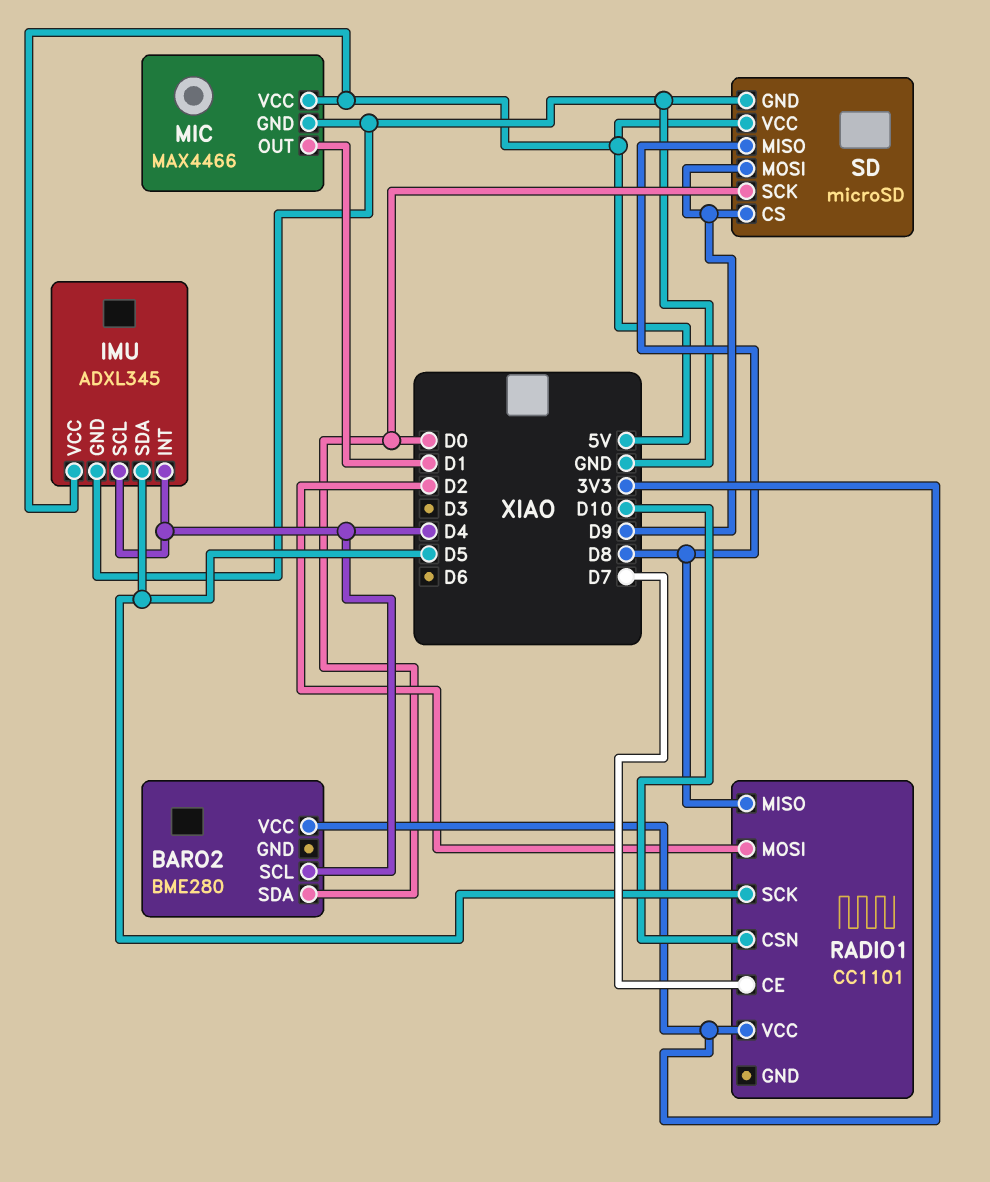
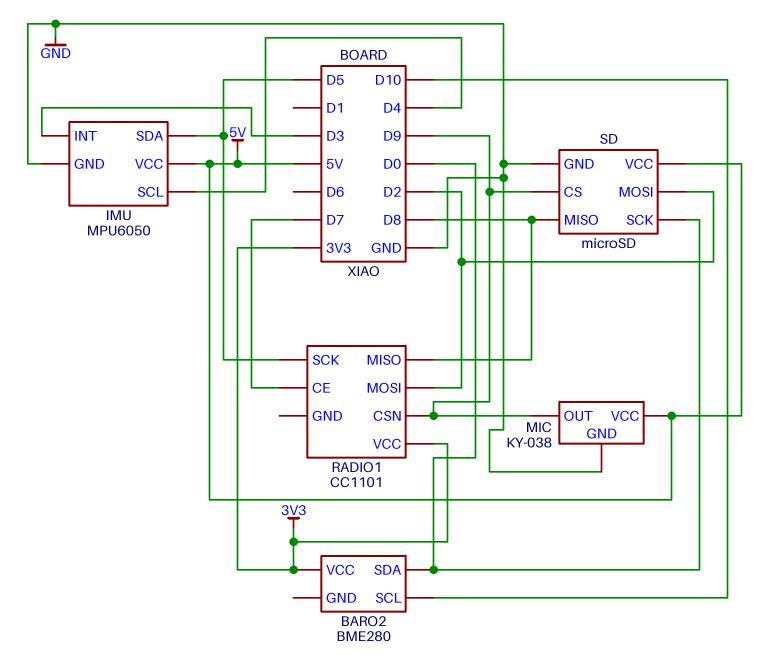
BARO2 pin SCL: D4 -> D10
IMU: ADXL345 -> MPU6050
IMU pin INT: D4 -> D3
MIC: MAX4466 -> KY-038
MIC pin OUT: D1 -> D9
RADIO1 pin CSN: D10 -> D9
SD pin MOSI: D9 -> D2

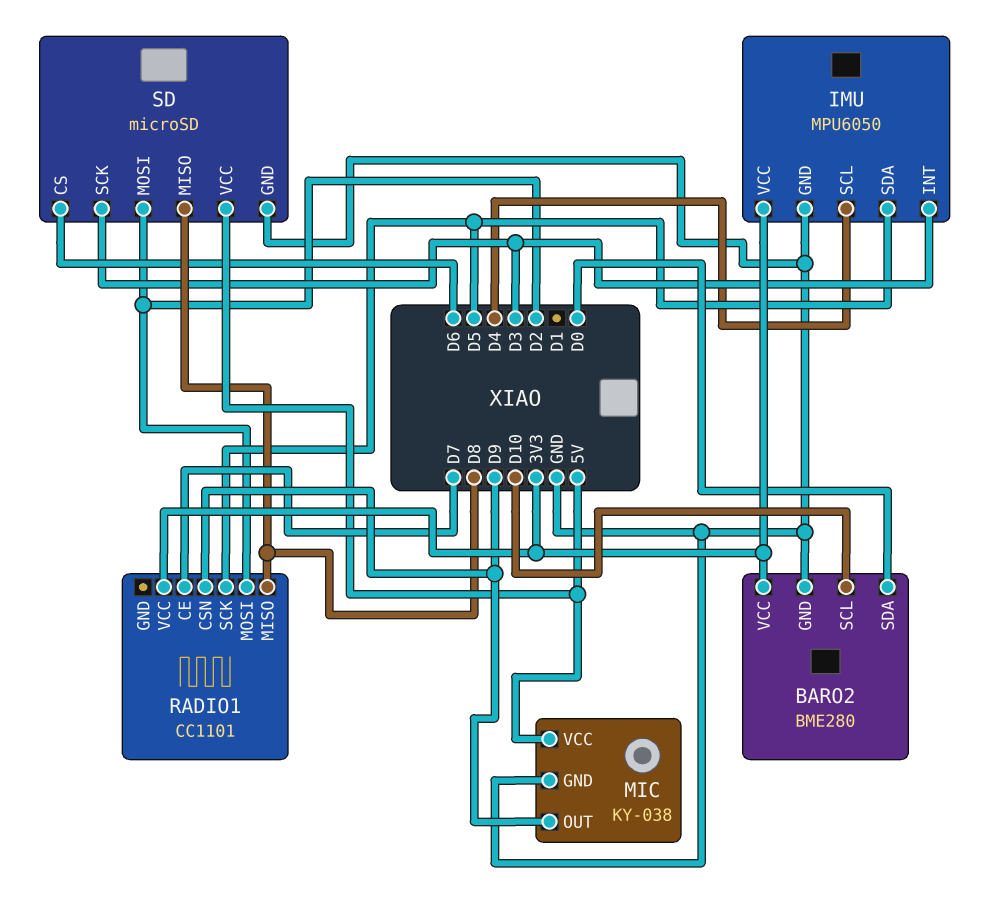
BARO2 pin GND: none -> GND
IMU pin VCC: 5V -> 3V3
SD pin CS: D9 -> D6
SD pin SCK: D0 -> D3

